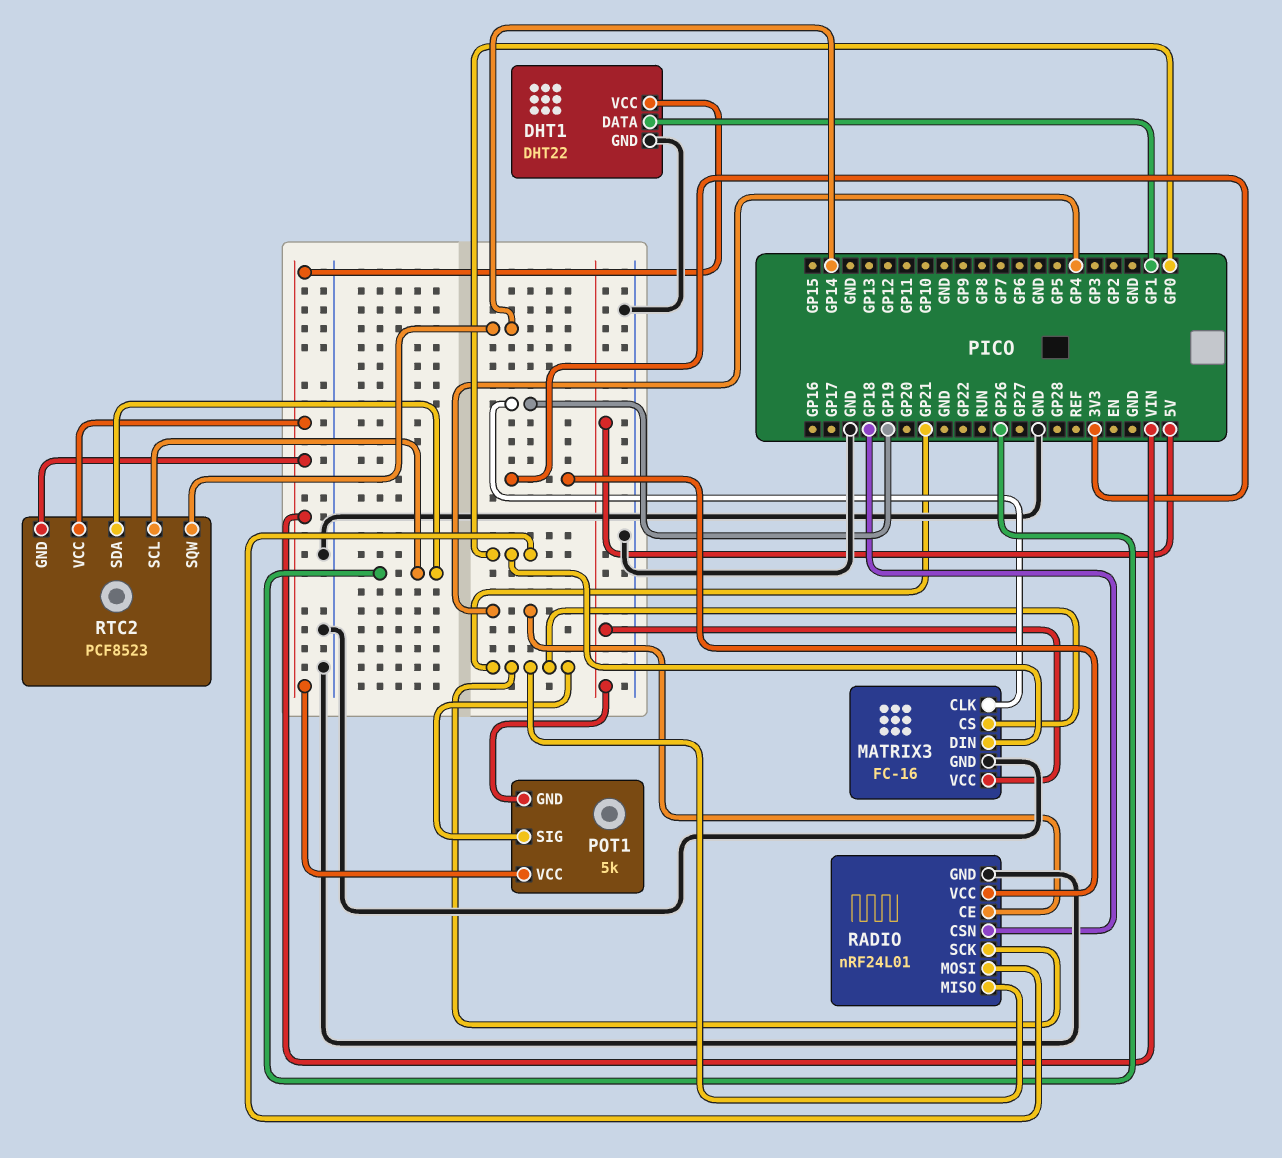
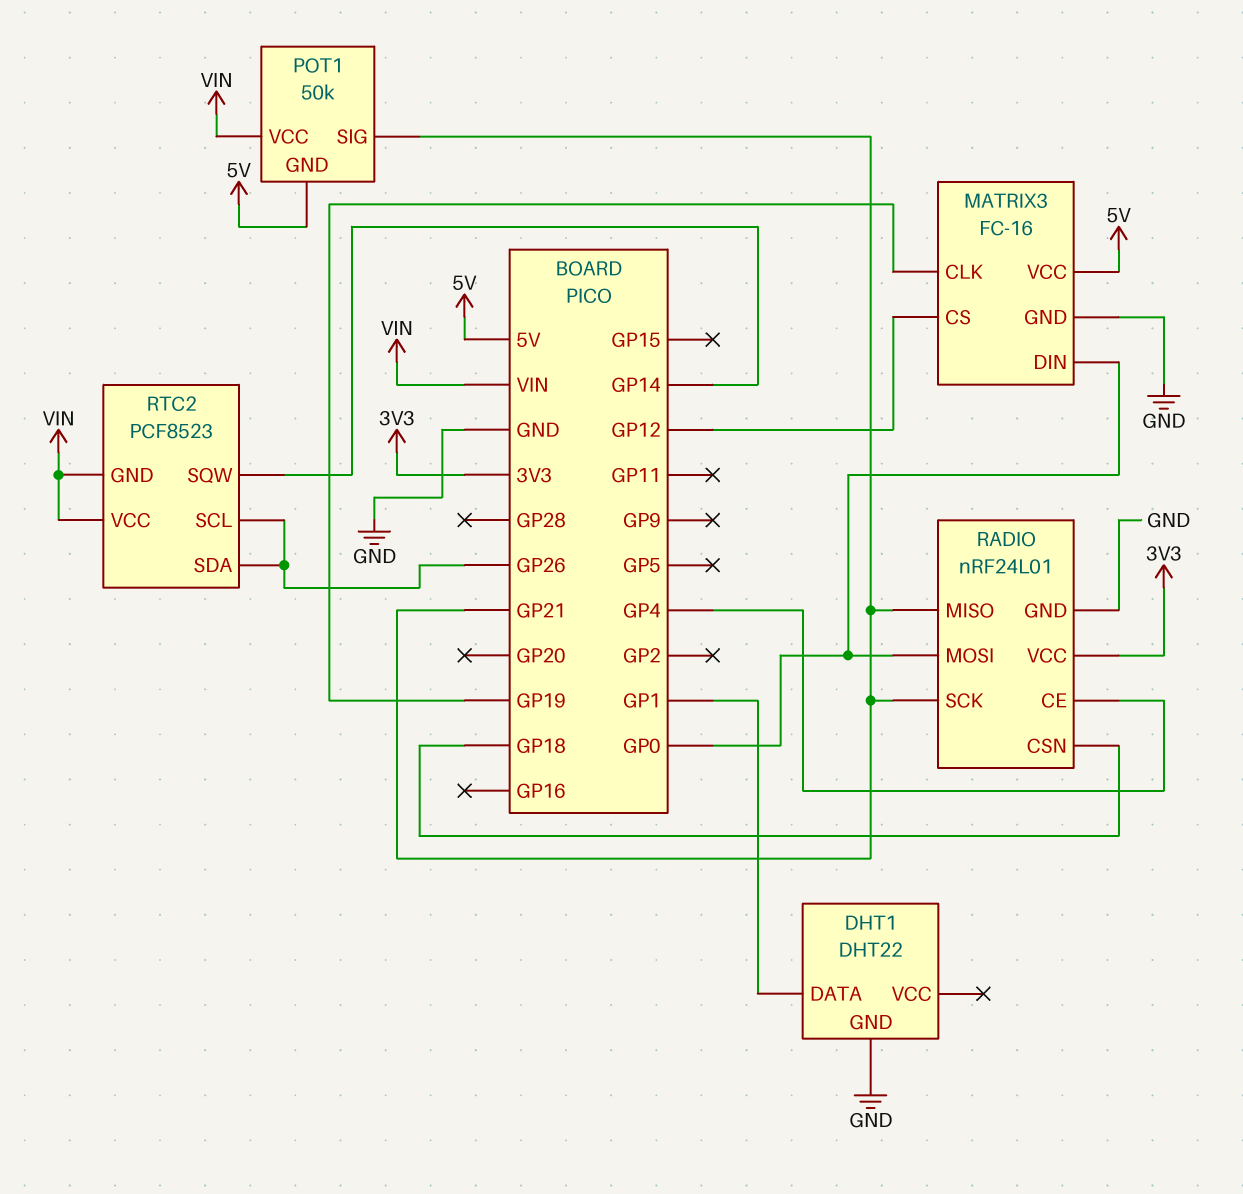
DHT1 pin VCC: VIN -> none
MATRIX3 pin CS: GP21 -> GP12
POT1: 5k -> 50k

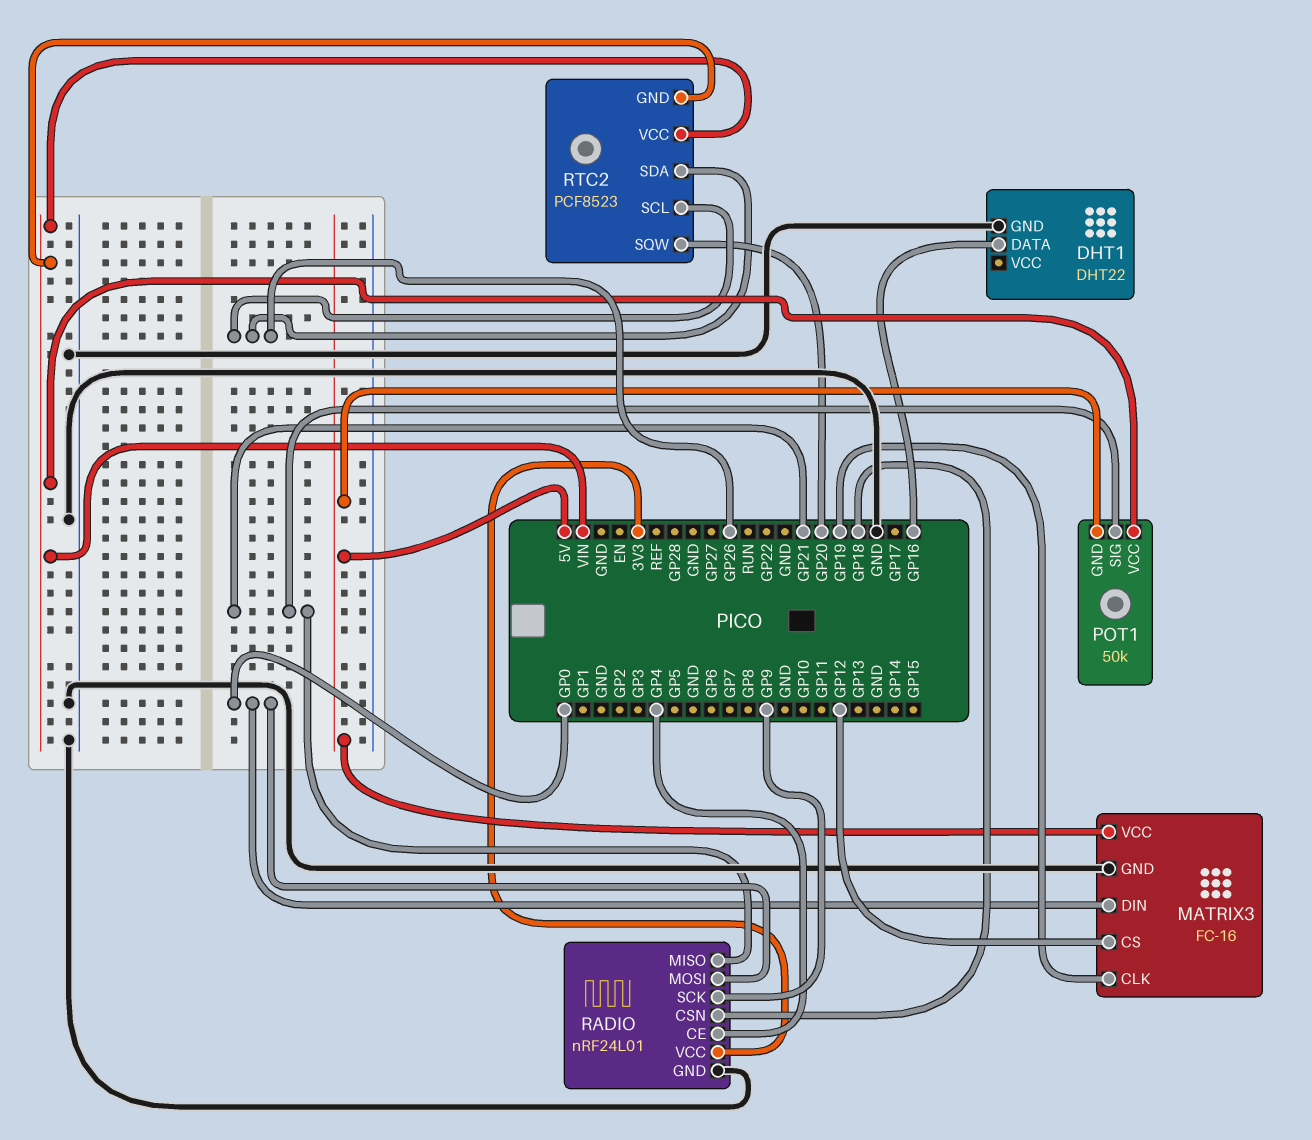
DHT1 pin DATA: GP1 -> GP16
RADIO pin SCK: GP21 -> GP9
RTC2 pin SQW: GP14 -> GP20

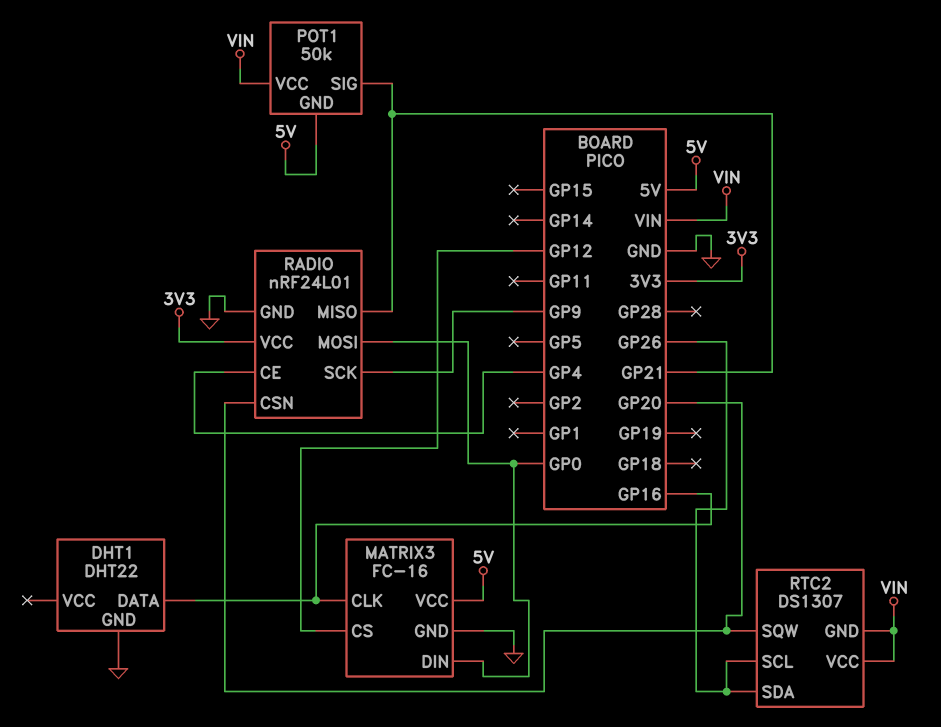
MATRIX3 pin CLK: GP19 -> GP16
RADIO pin CSN: GP18 -> GP20
RTC2: PCF8523 -> DS1307

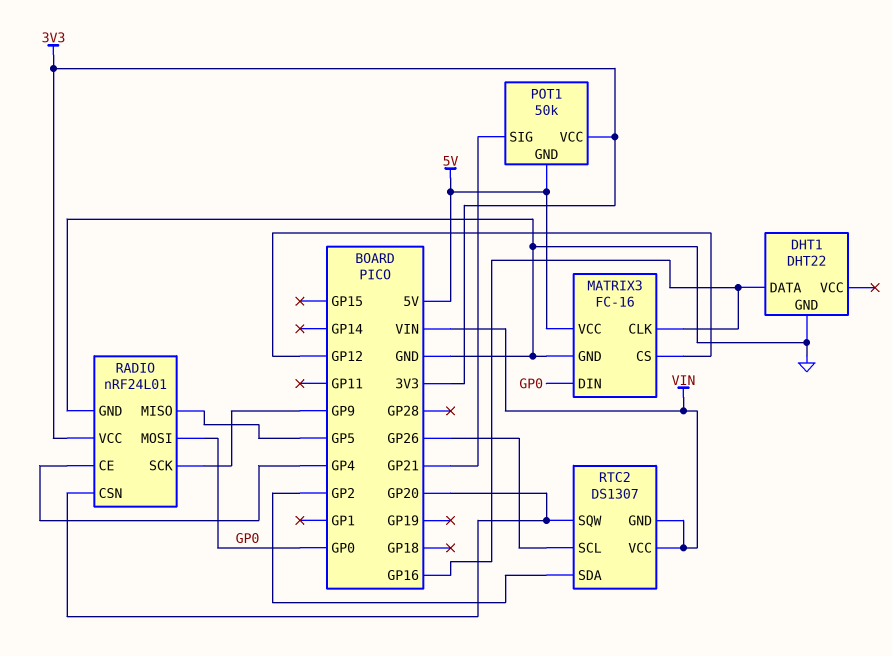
POT1 pin VCC: VIN -> 3V3
RADIO pin MISO: GP21 -> GP5
RTC2 pin SDA: GP26 -> GP2

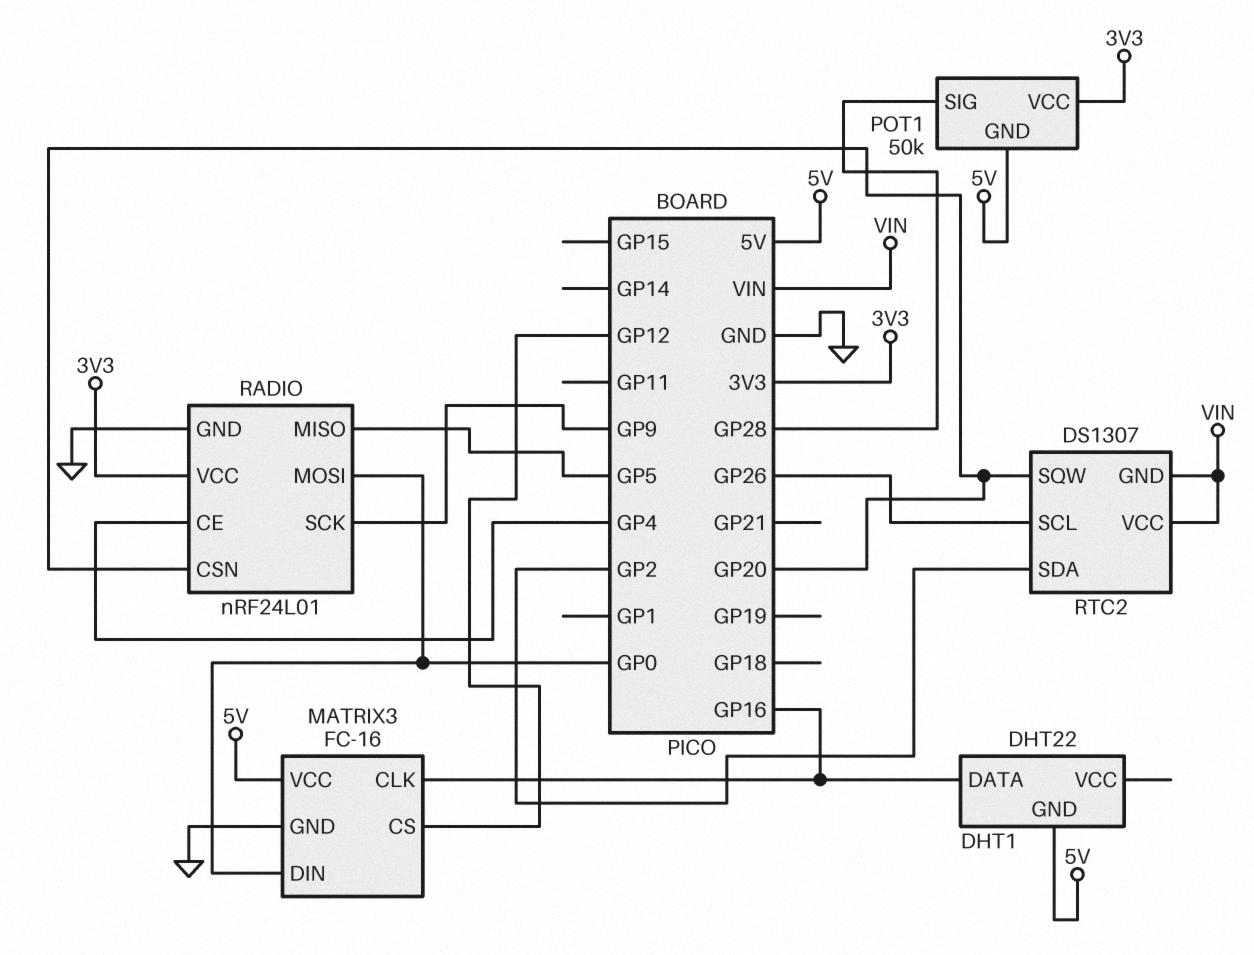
DHT1 pin GND: GND -> 5V
POT1 pin SIG: GP21 -> GP28

